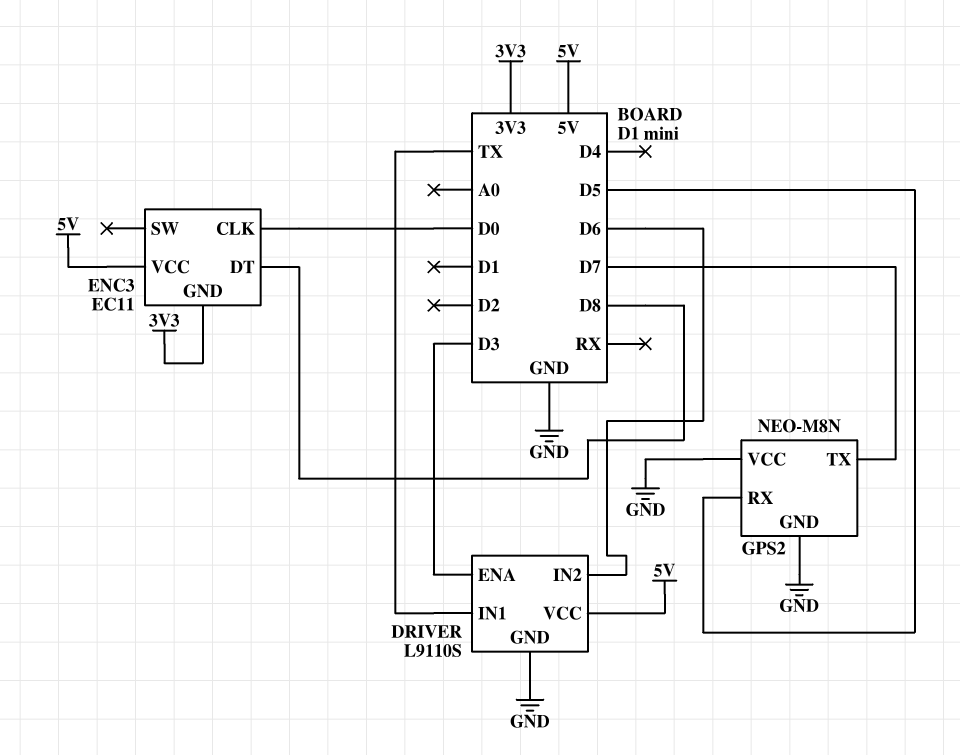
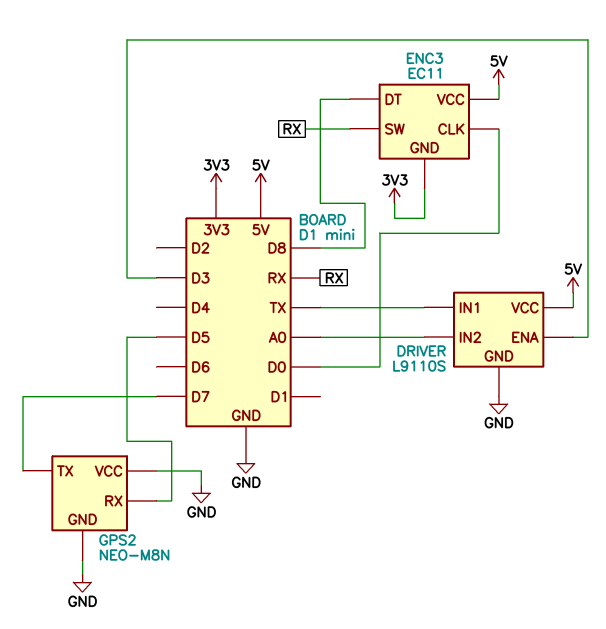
DRIVER pin IN2: D6 -> A0
ENC3 pin SW: none -> RX

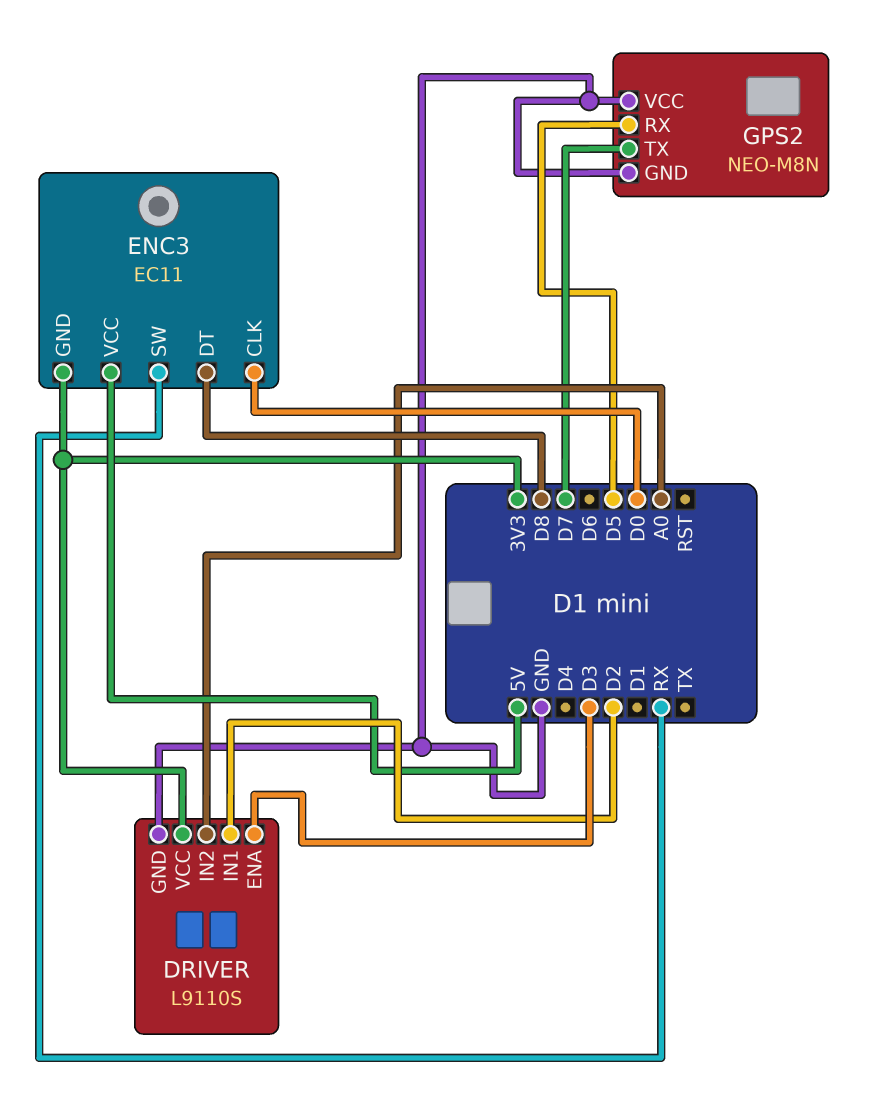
DRIVER pin IN1: TX -> D2
DRIVER pin VCC: 5V -> 3V3

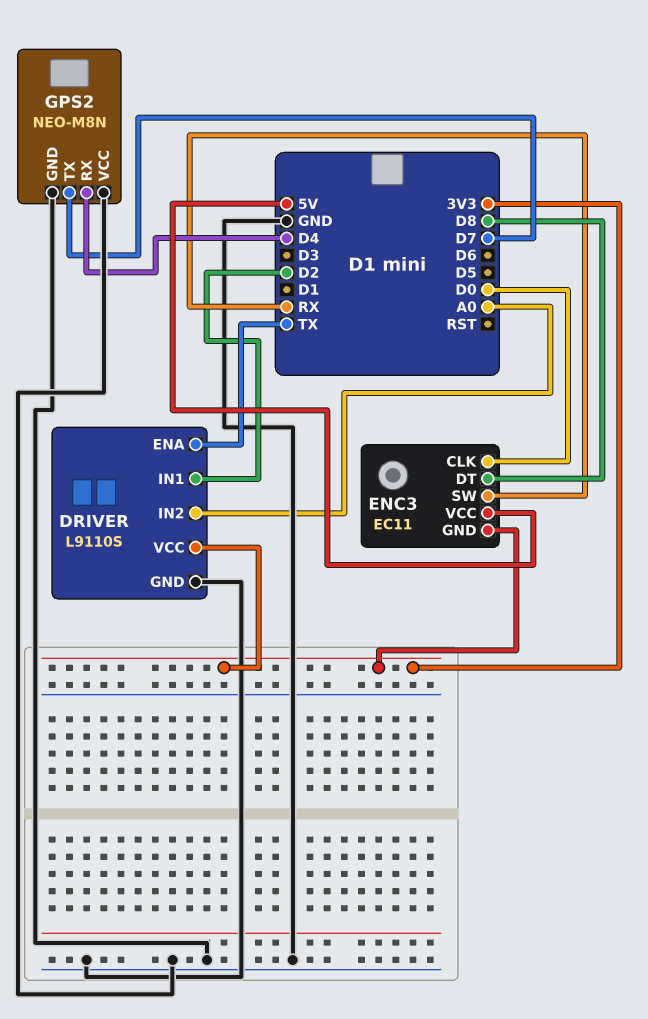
DRIVER pin ENA: D3 -> TX
GPS2 pin RX: D5 -> D4

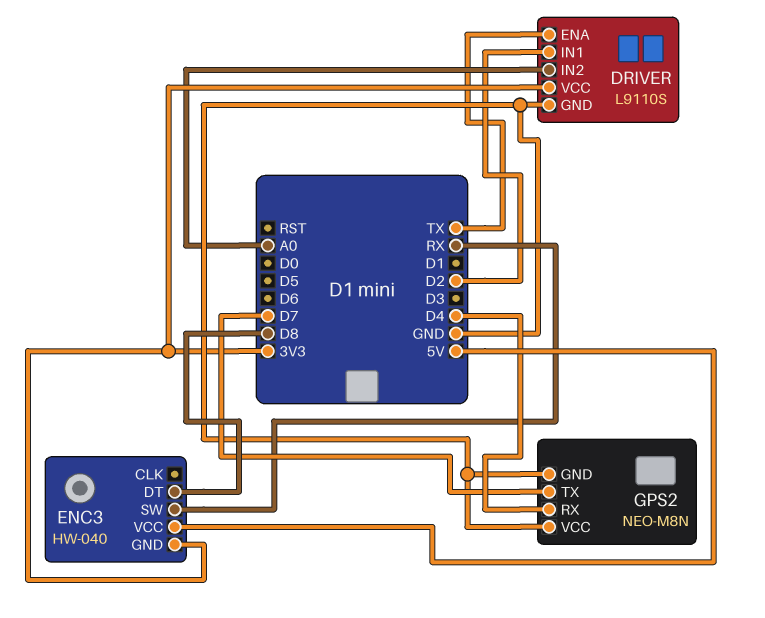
ENC3: EC11 -> HW-040
ENC3 pin CLK: D0 -> none

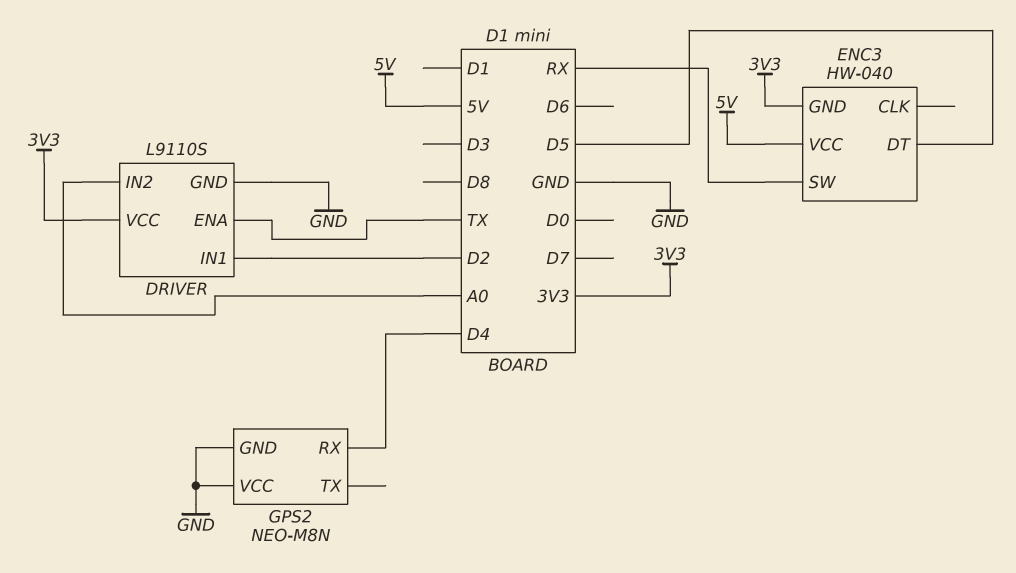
ENC3 pin DT: D8 -> D5
GPS2 pin TX: D7 -> none

